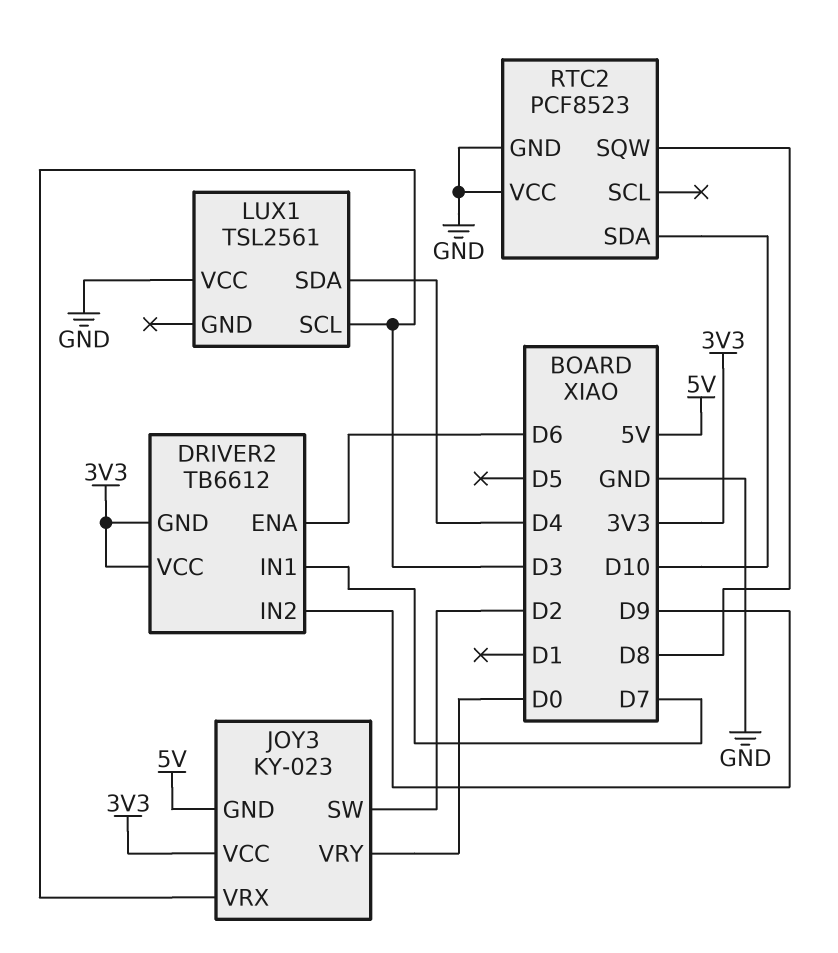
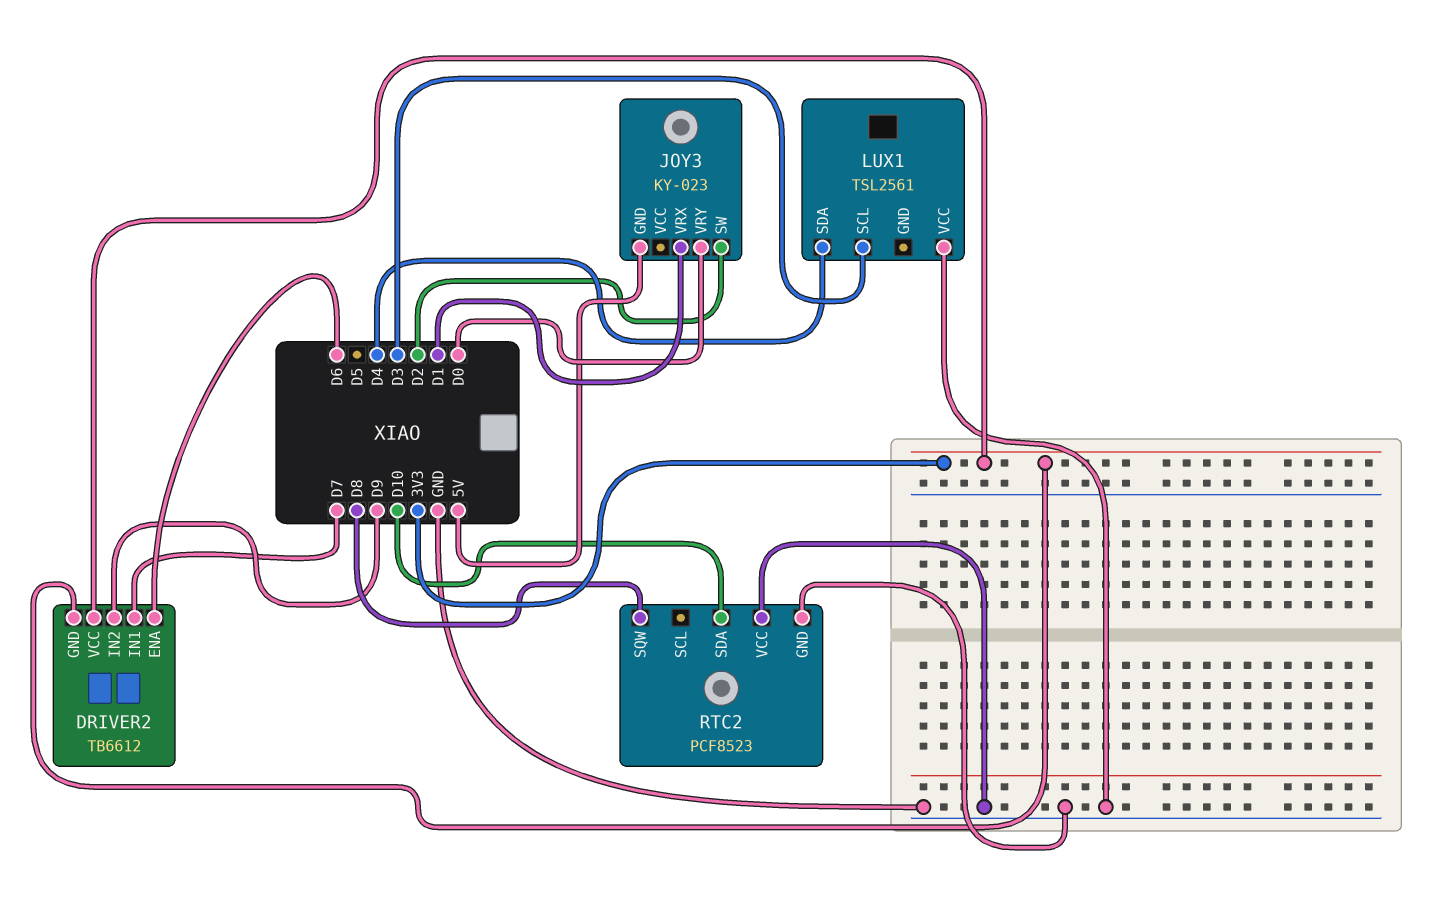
JOY3 pin VCC: 3V3 -> none
JOY3 pin VRX: D3 -> D1

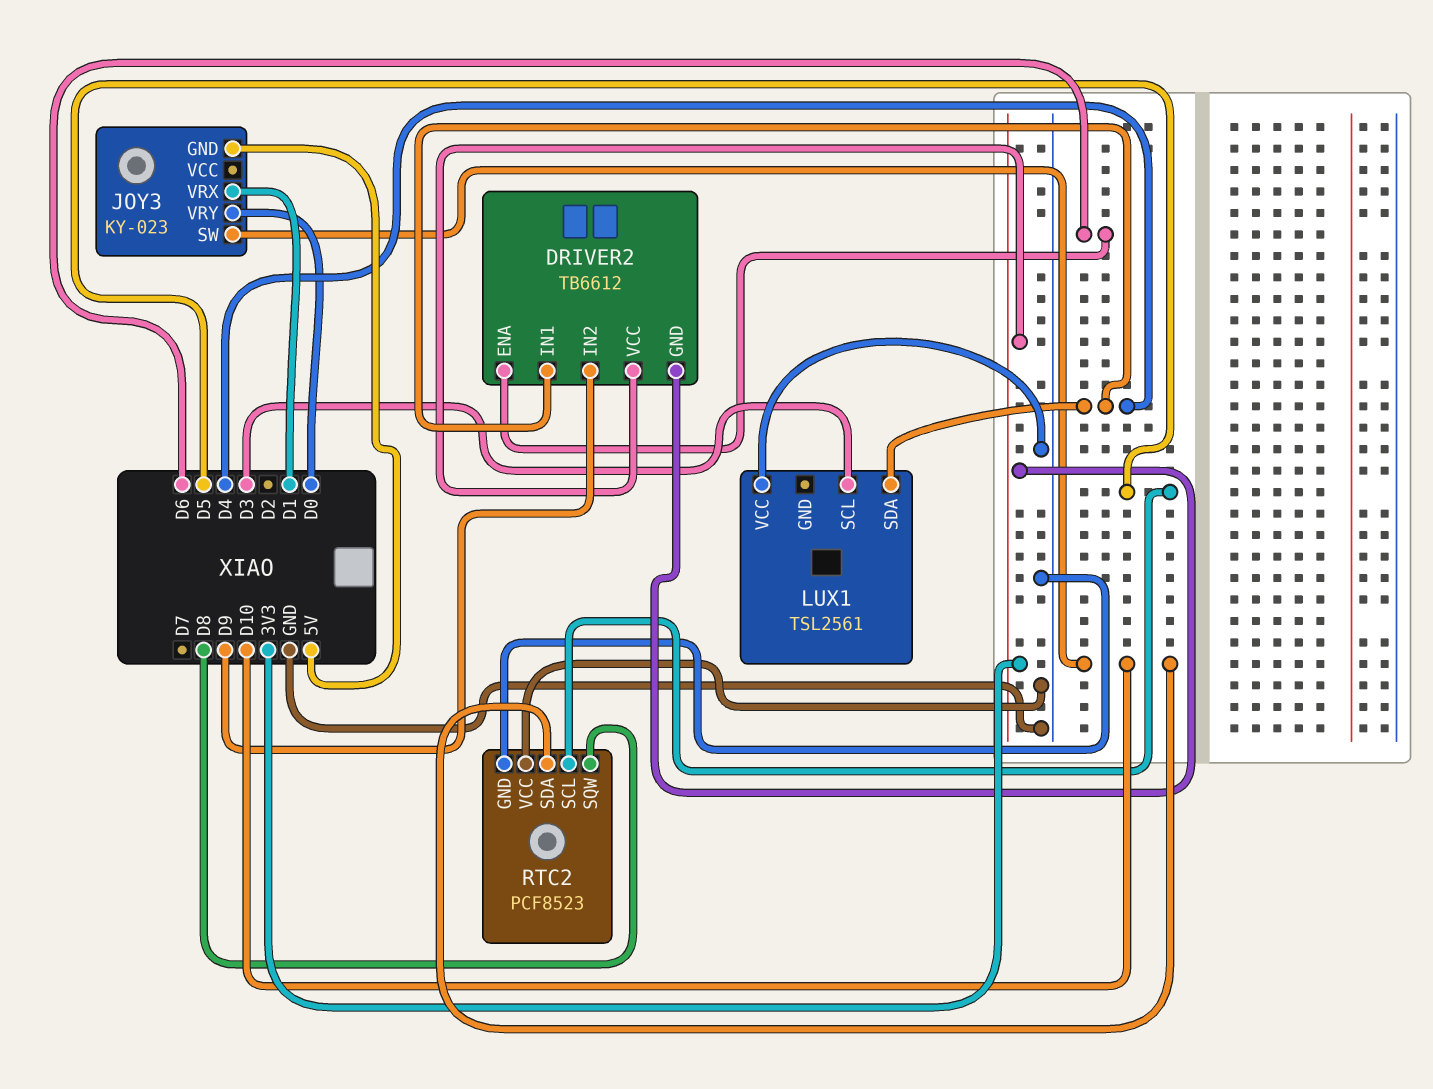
DRIVER2 pin IN1: D7 -> D4
JOY3 pin SW: D2 -> D10
RTC2 pin SCL: none -> D5

